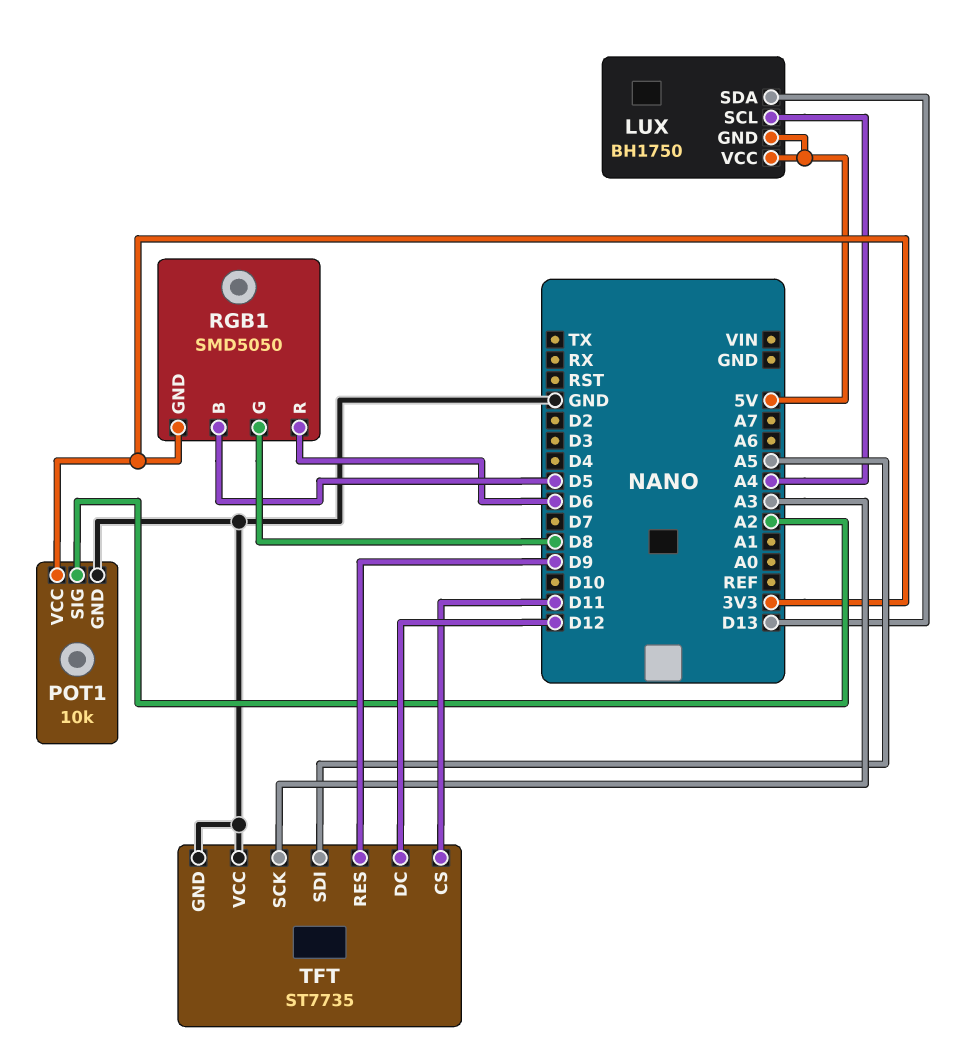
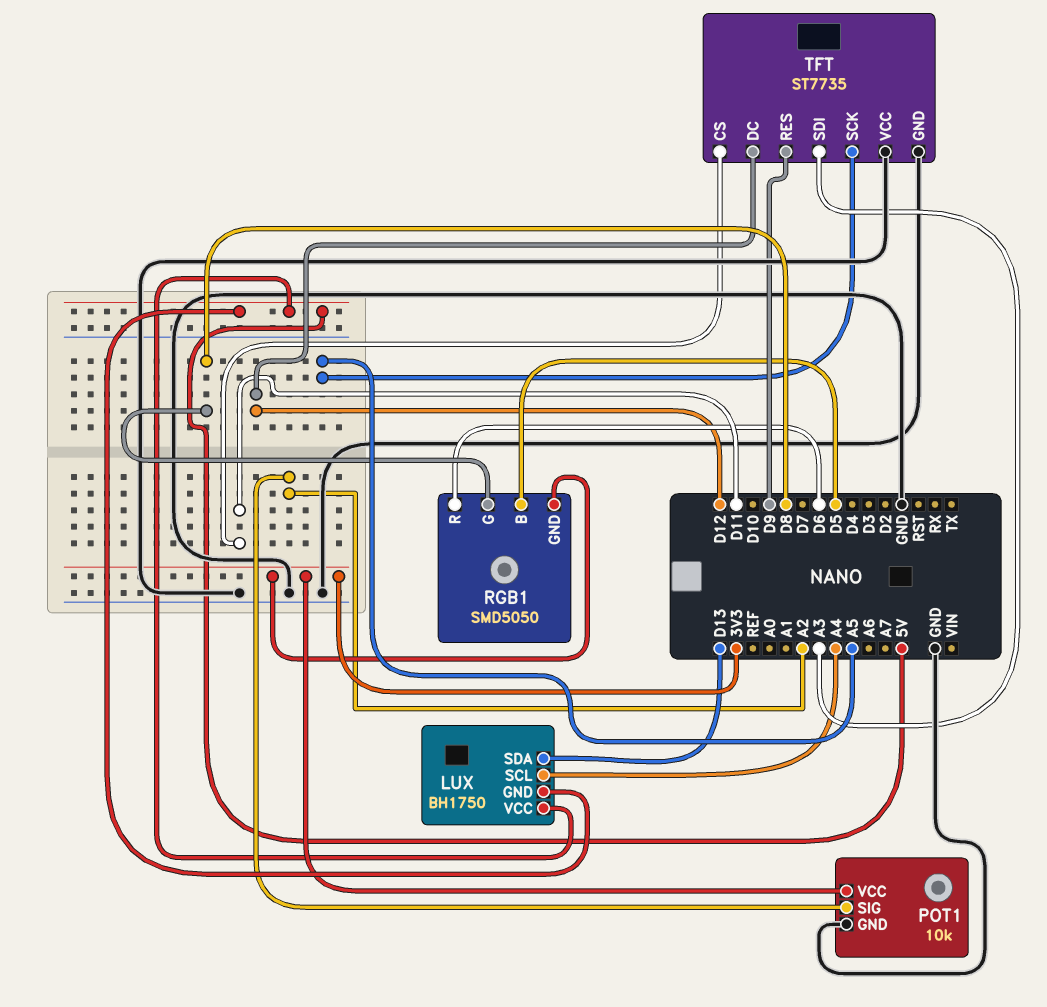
TFT pin SCK: A3 -> A5
TFT pin SDI: A5 -> A3

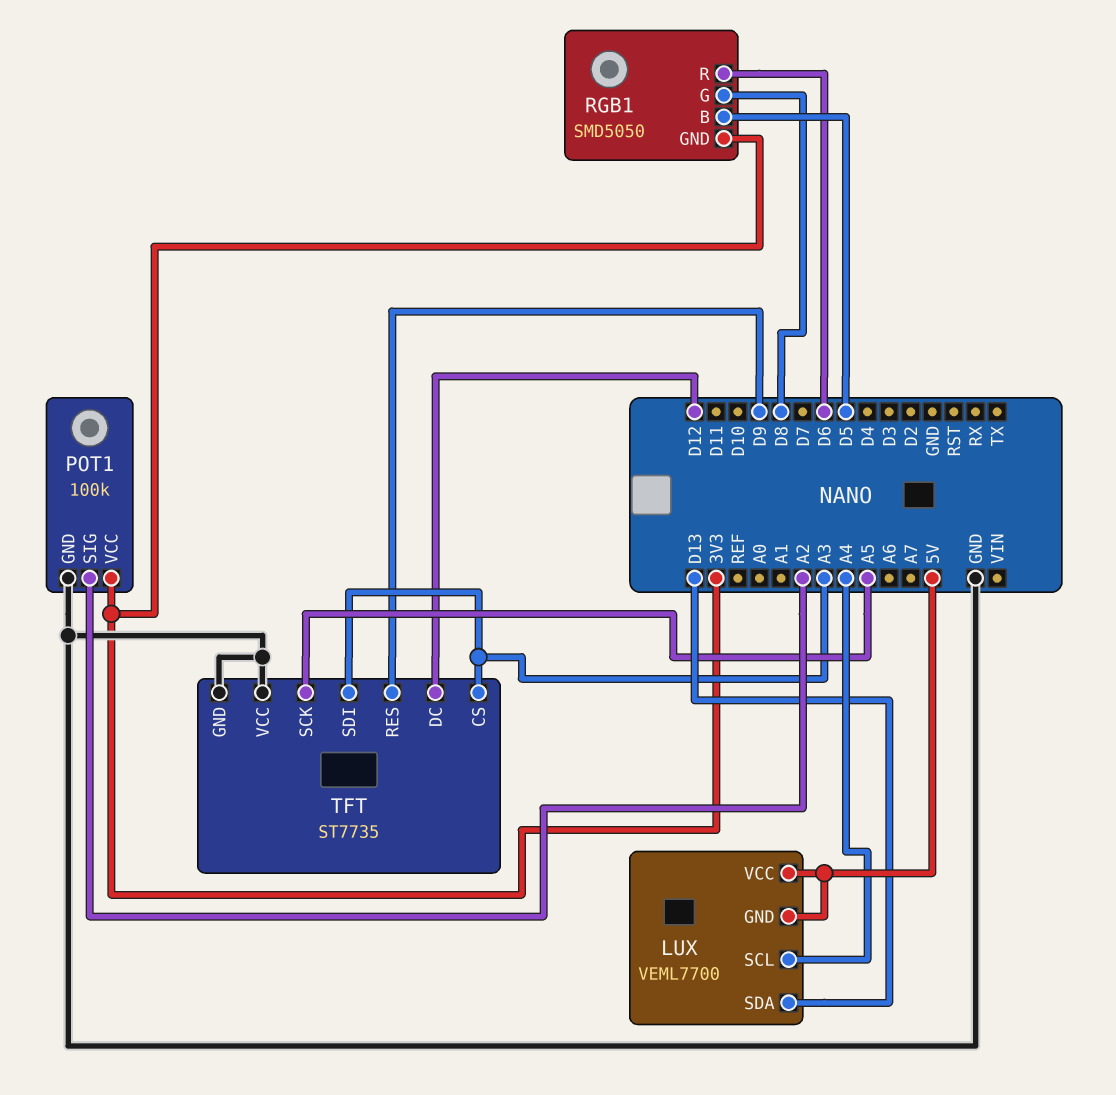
LUX: BH1750 -> VEML7700
POT1: 10k -> 100k
TFT pin CS: D11 -> A3

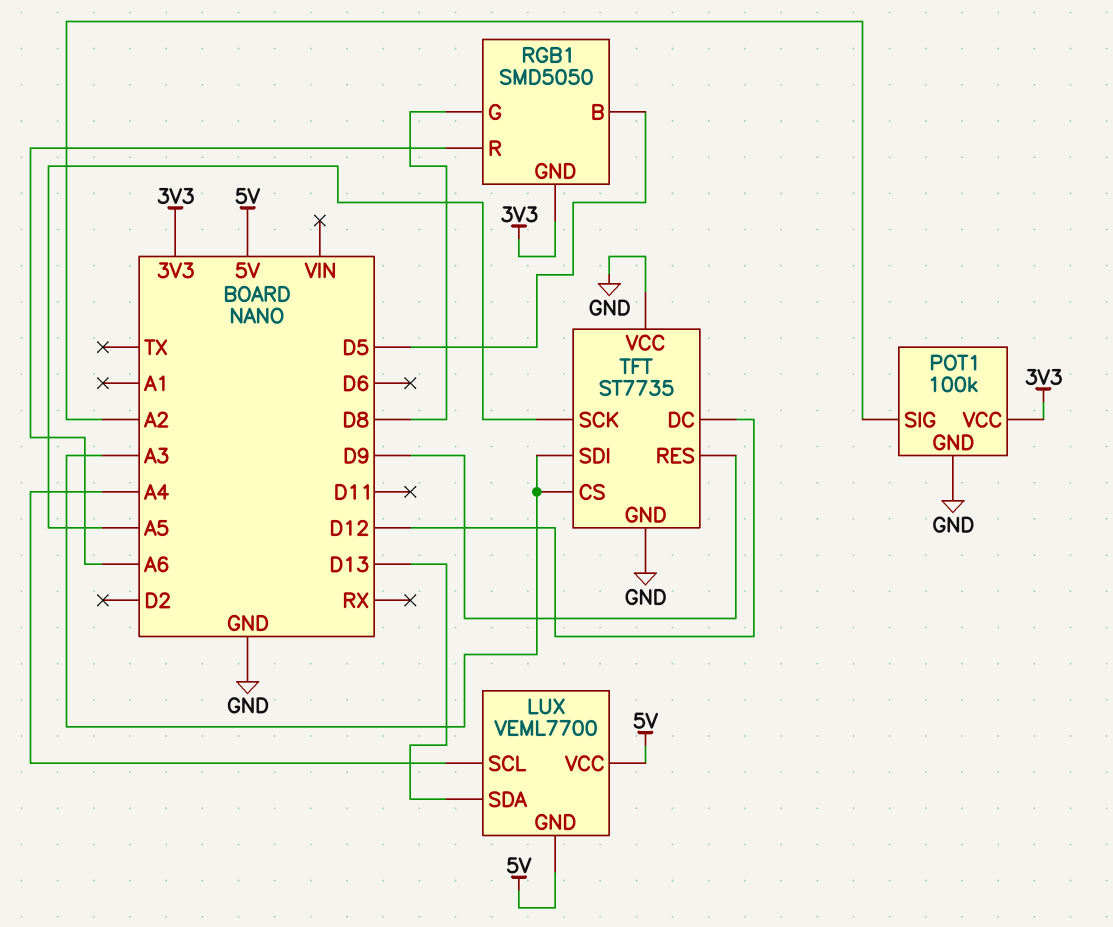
RGB1 pin R: D6 -> A6

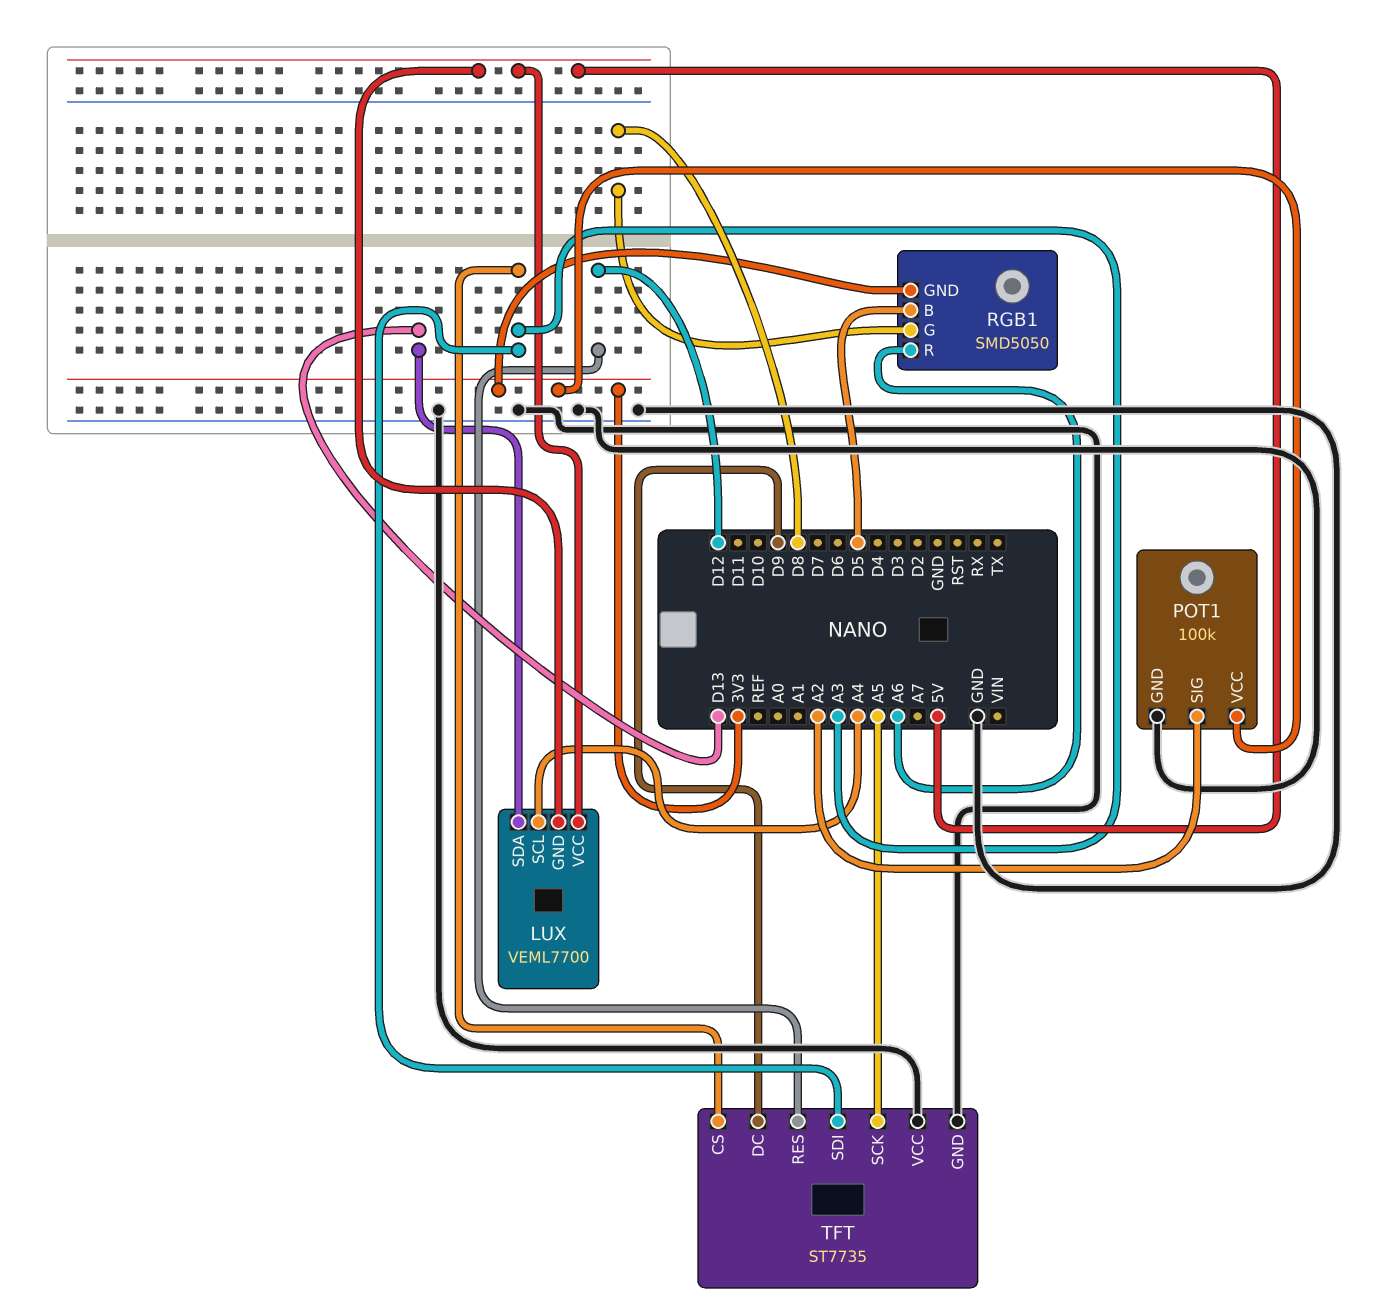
TFT pin DC: D12 -> D9
TFT pin RES: D9 -> D12

